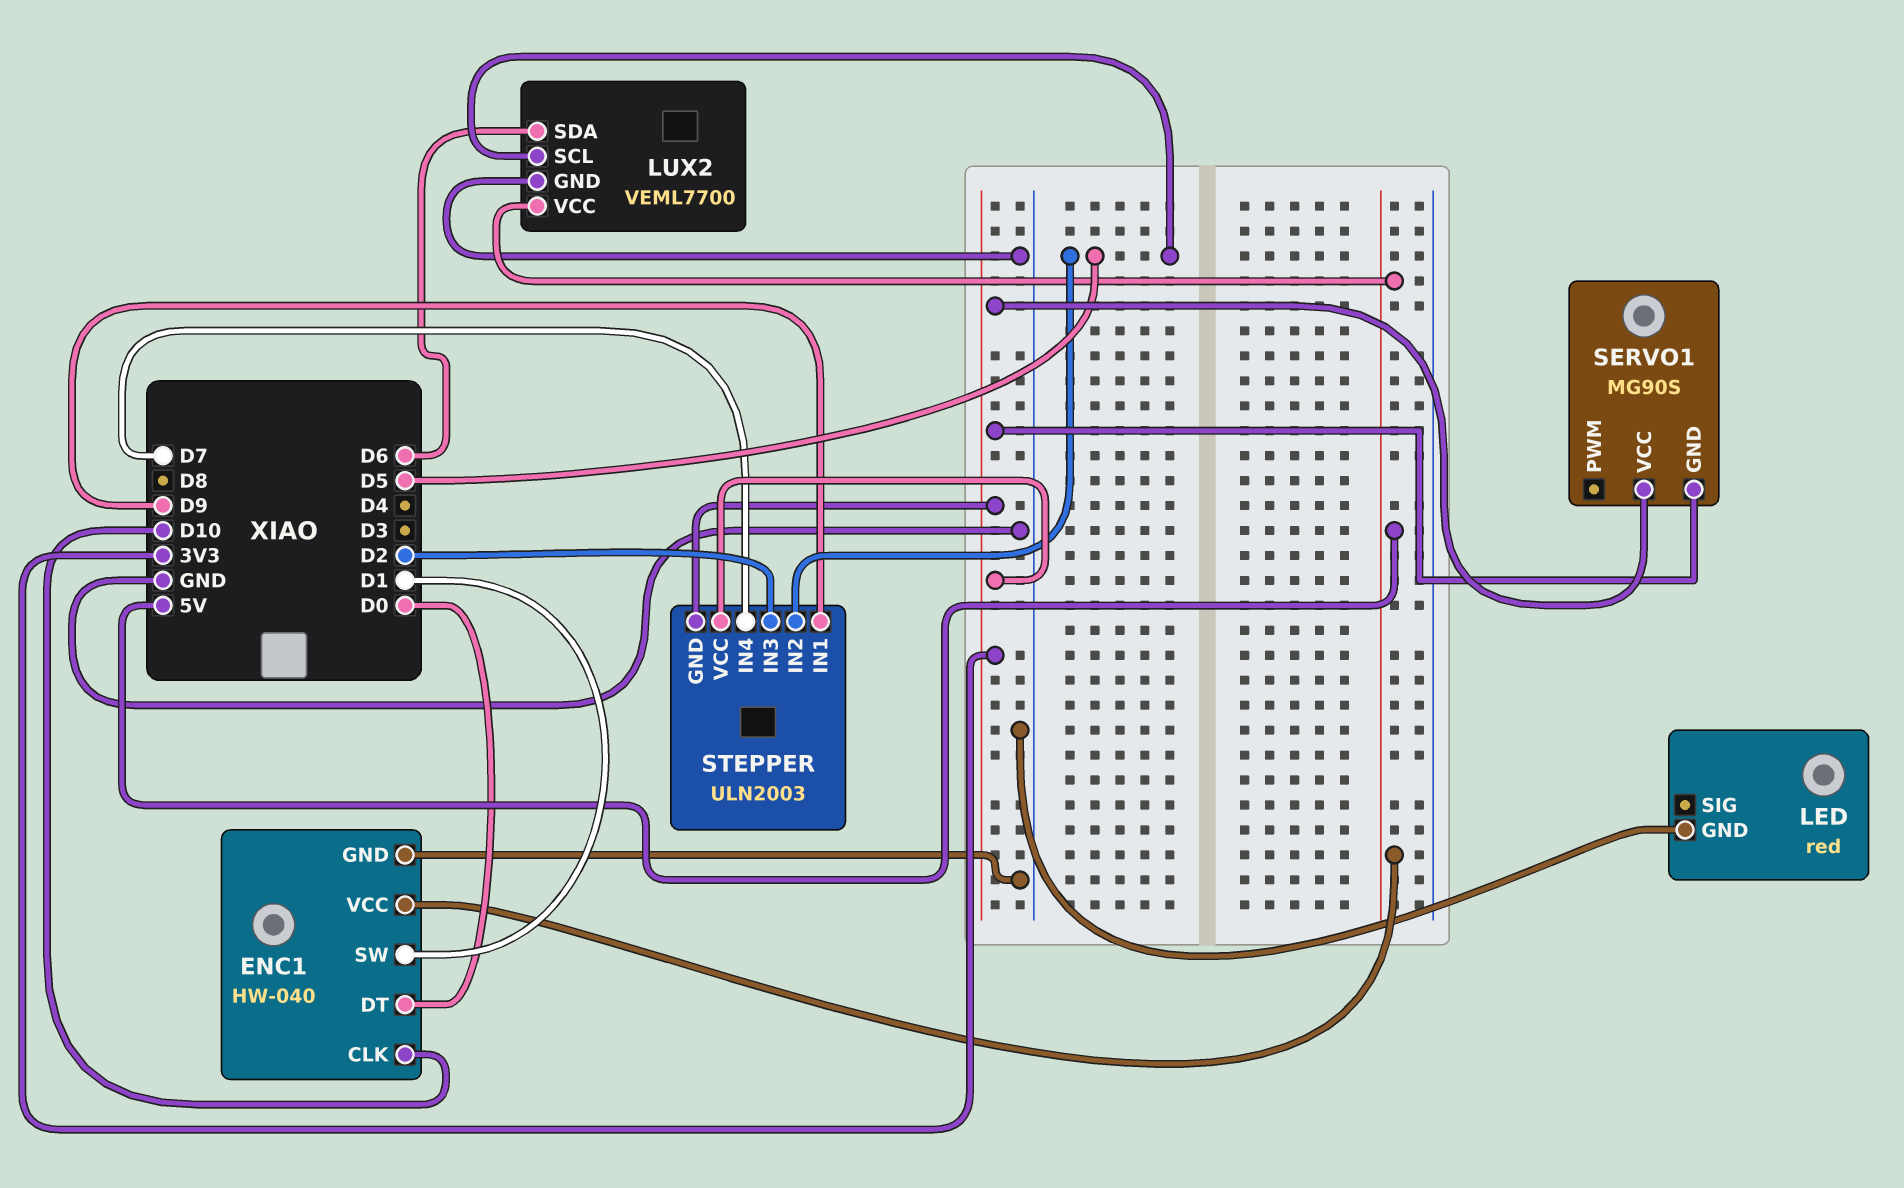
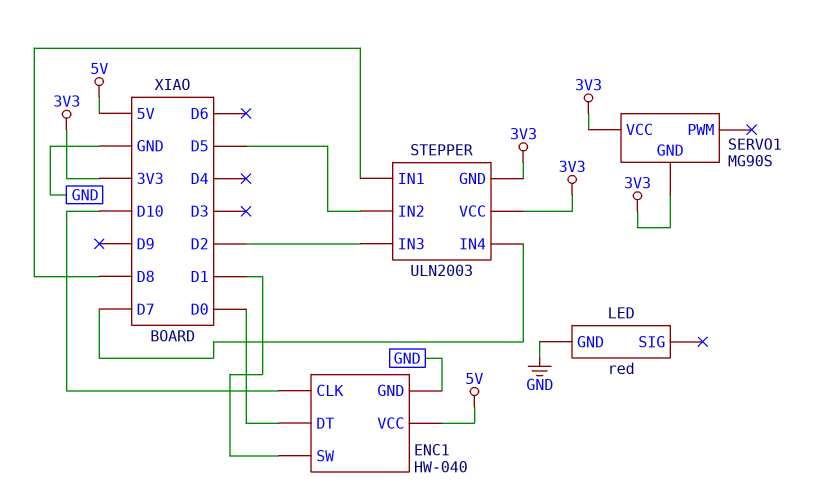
LUX2: VEML7700 -> none
LUX2 pin GND: GND -> none
LUX2 pin SCL: D5 -> none
LUX2 pin SDA: D6 -> none
LUX2 pin VCC: 5V -> none
STEPPER pin IN1: D9 -> D8

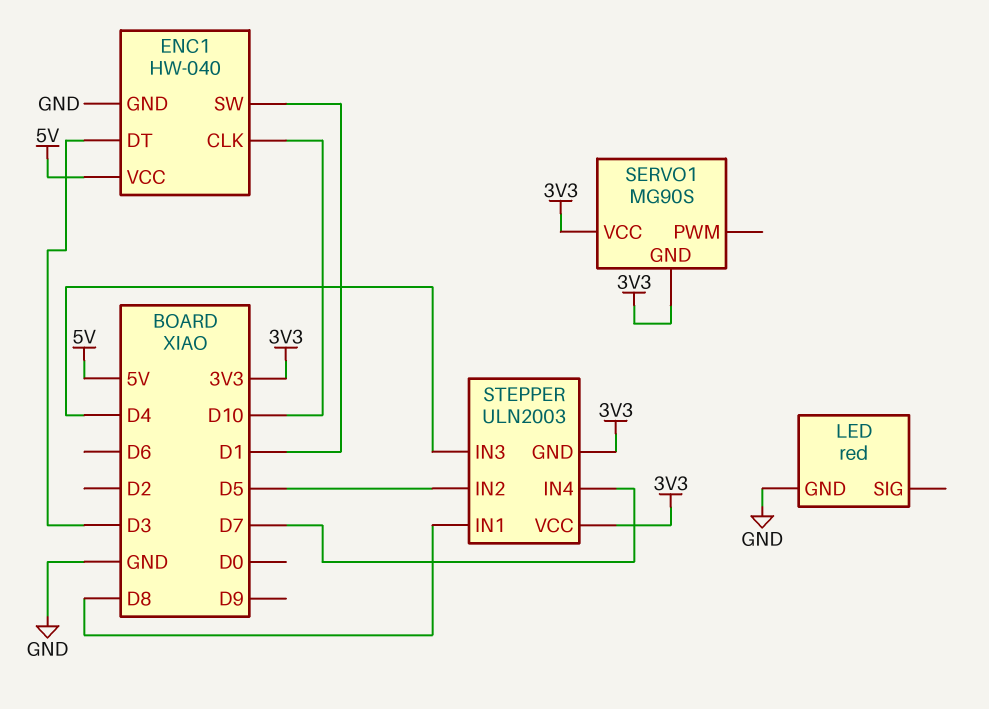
ENC1 pin DT: D0 -> D3
STEPPER pin IN3: D2 -> D4

